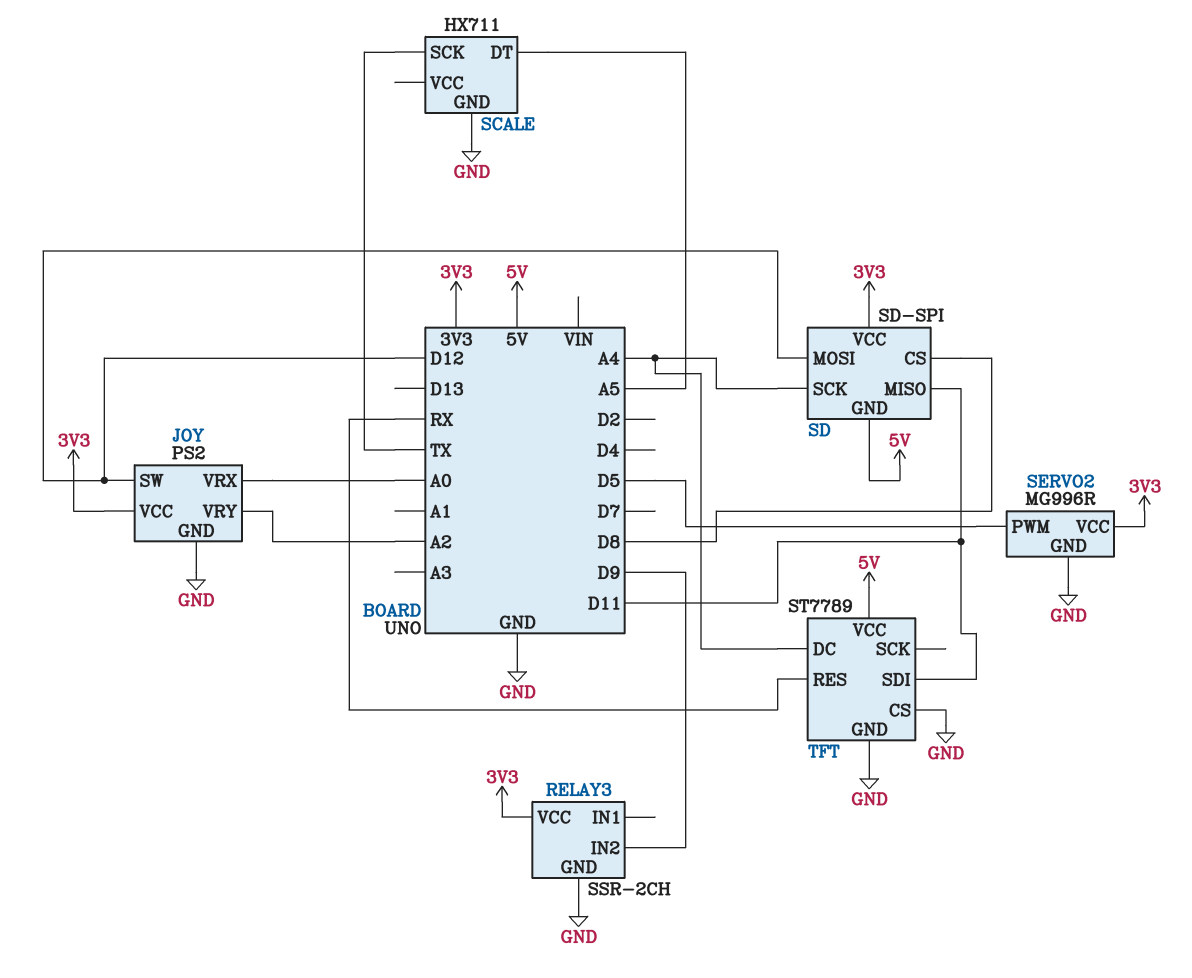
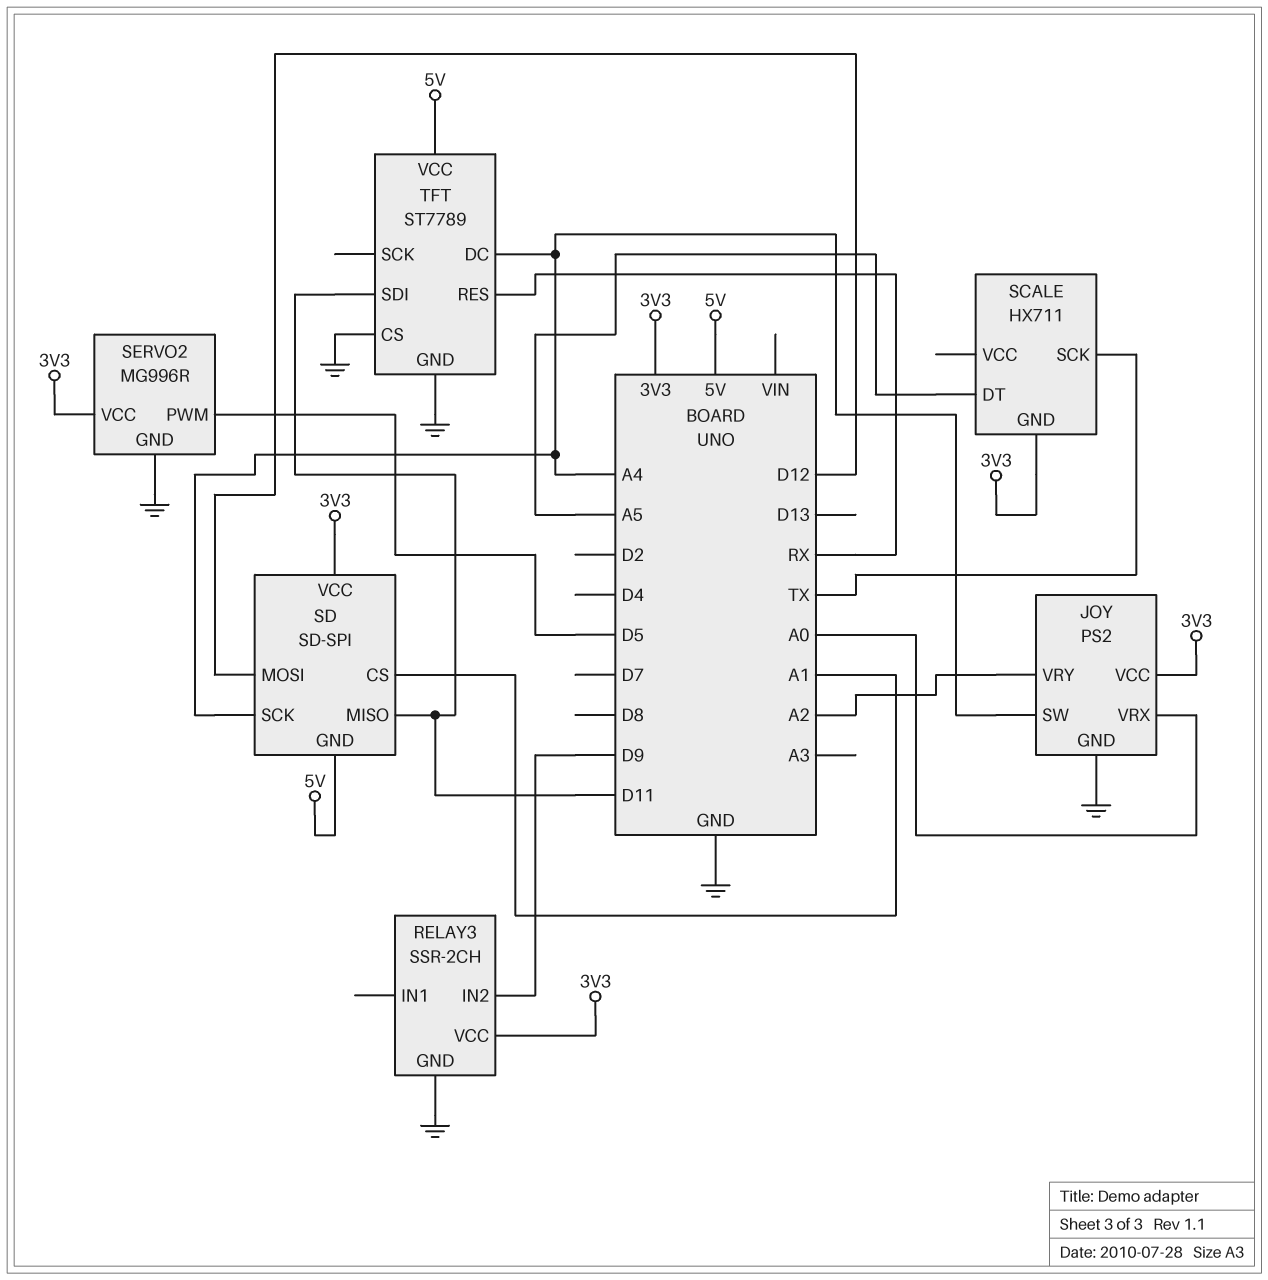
JOY pin SW: D12 -> A4
SCALE pin GND: GND -> 3V3
SD pin CS: D8 -> A1

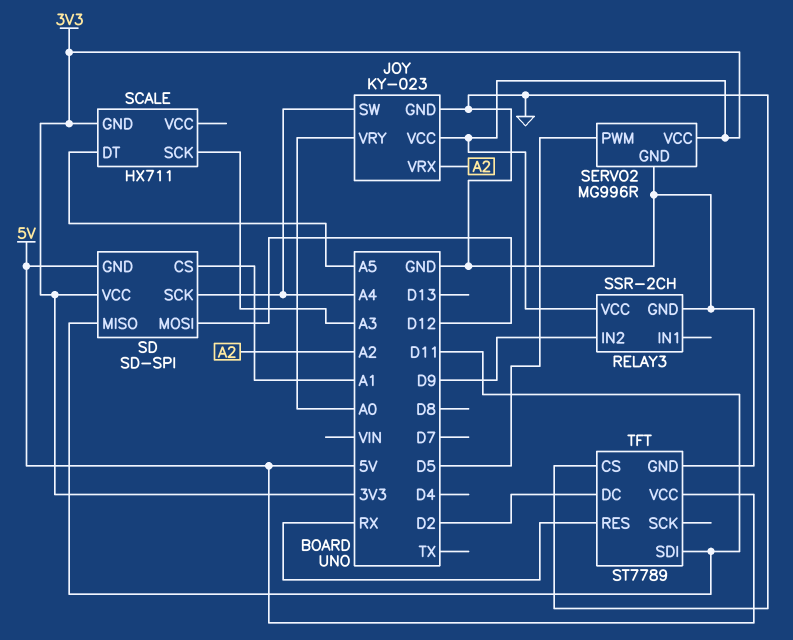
JOY: PS2 -> KY-023
JOY pin VRX: A0 -> A2
JOY pin VRY: A2 -> A0
SCALE pin SCK: TX -> A3
TFT pin DC: A4 -> D2

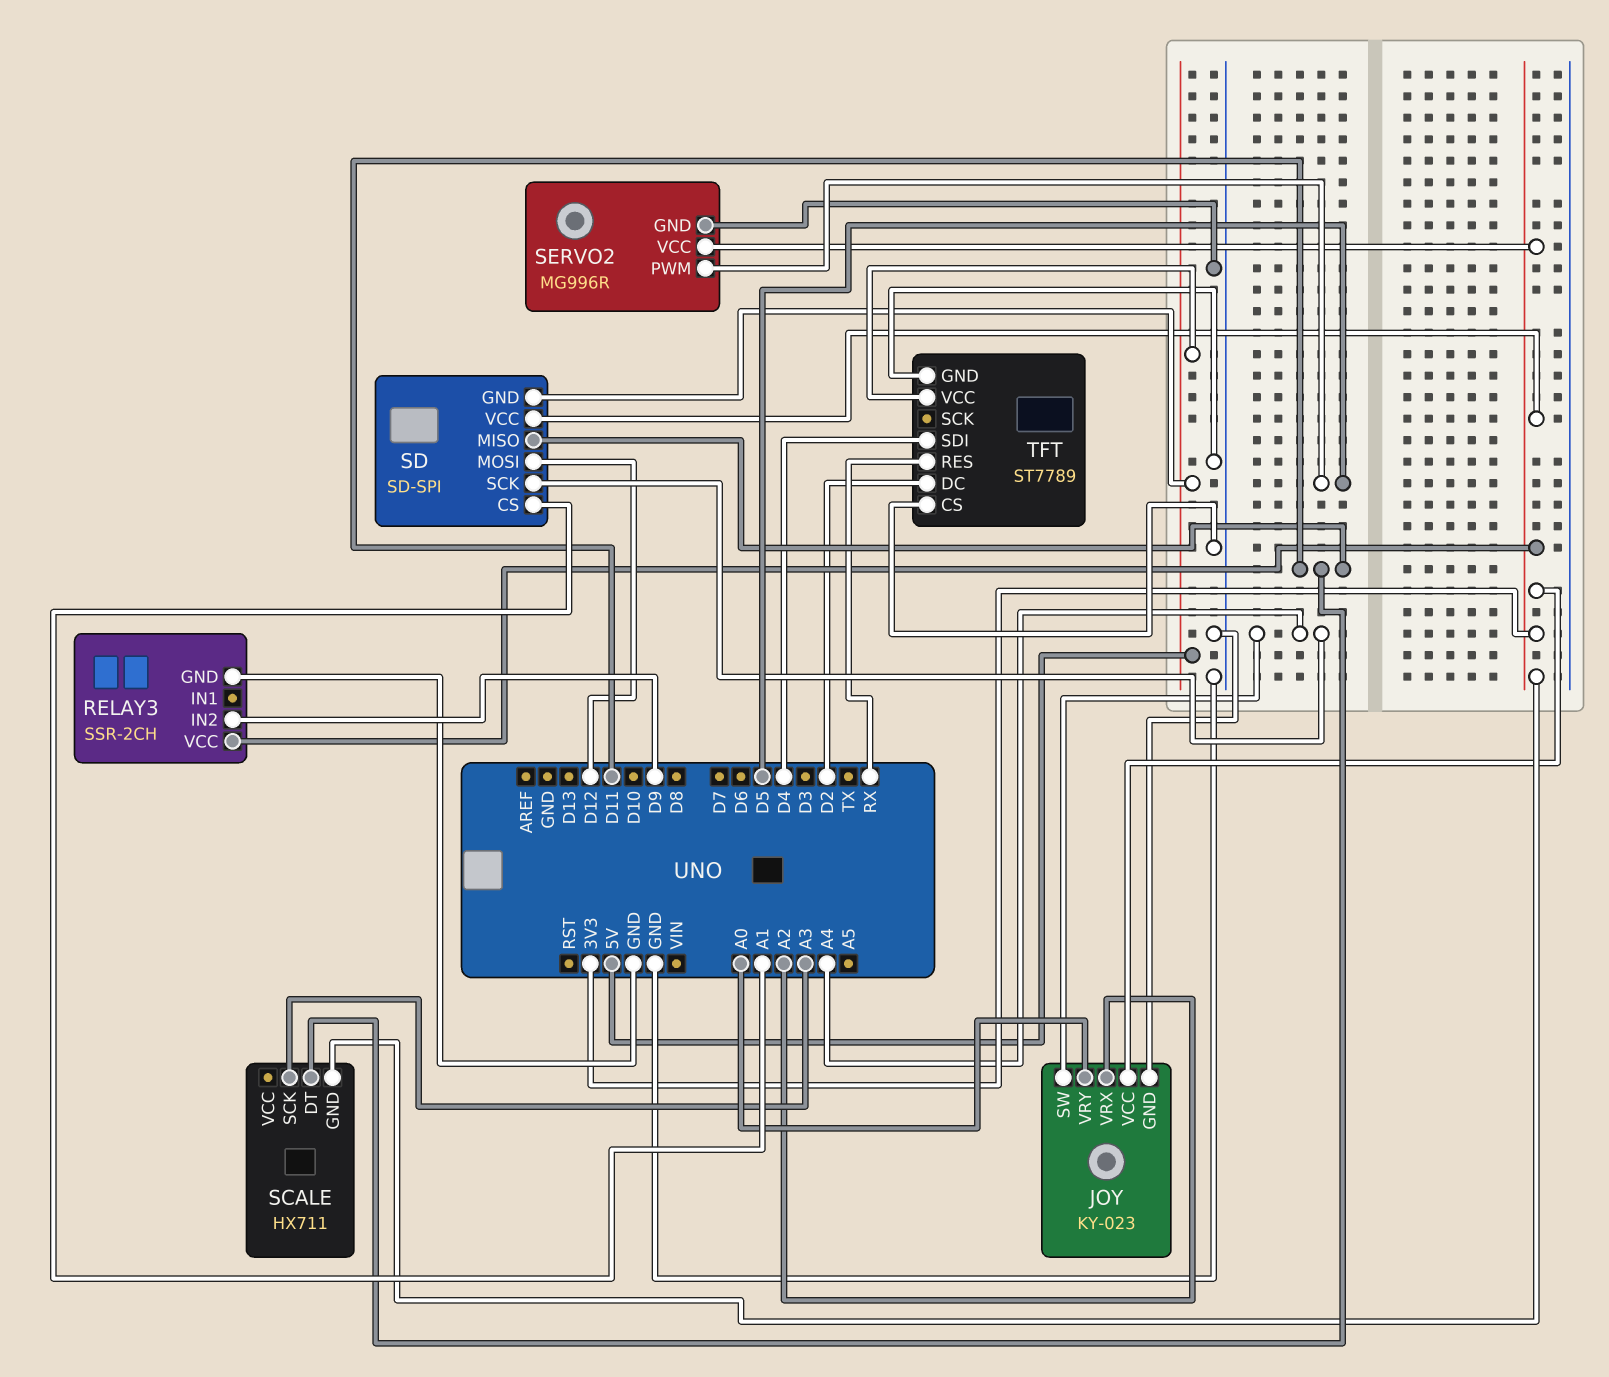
SCALE pin DT: A5 -> D11
TFT pin SDI: D11 -> D4

